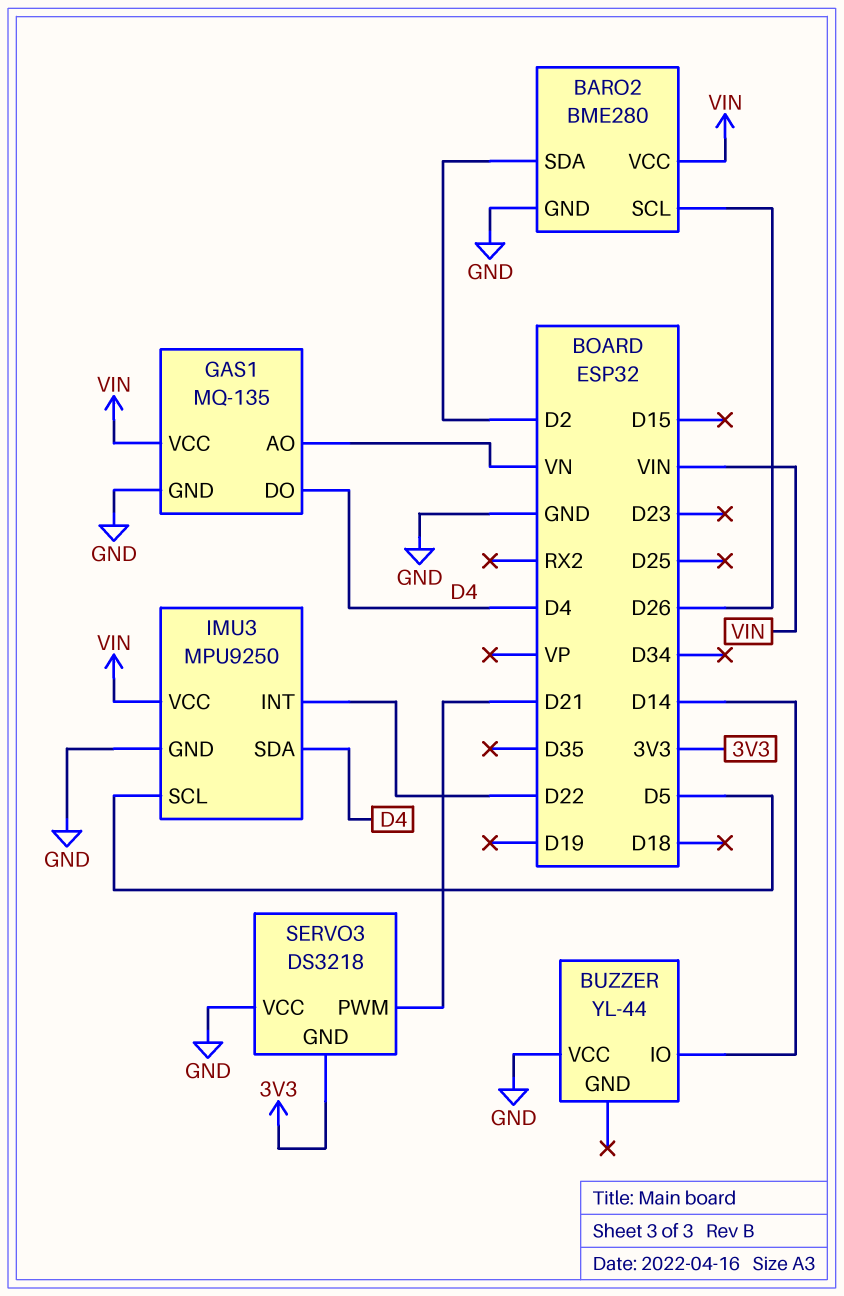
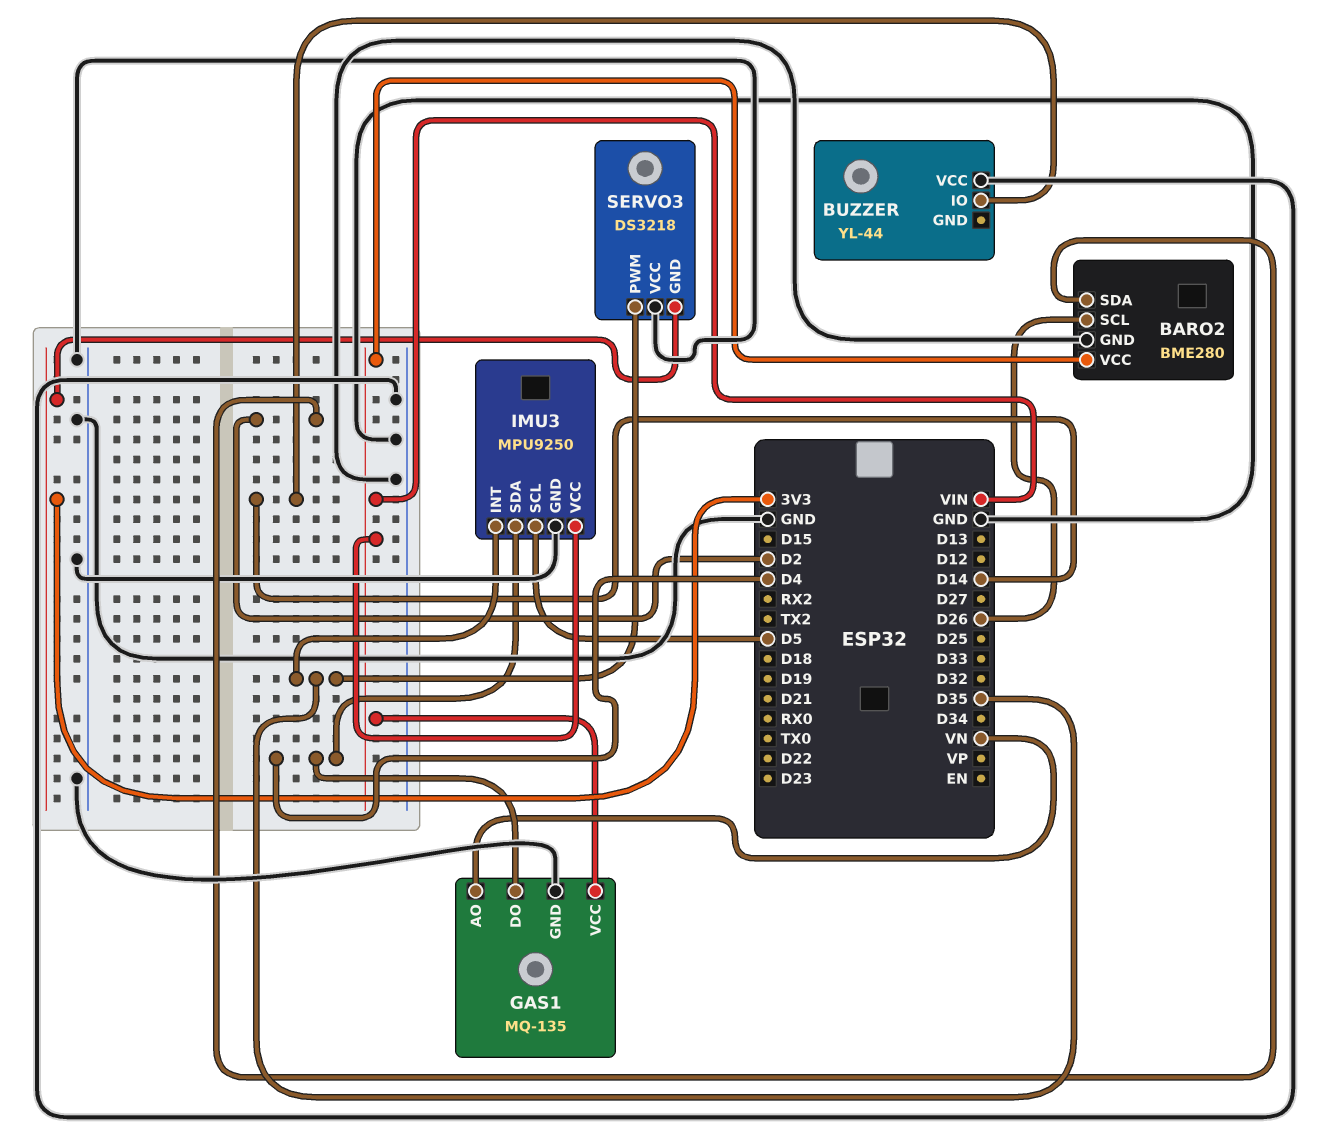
IMU3 pin INT: D22 -> D35
SERVO3 pin PWM: D21 -> D35

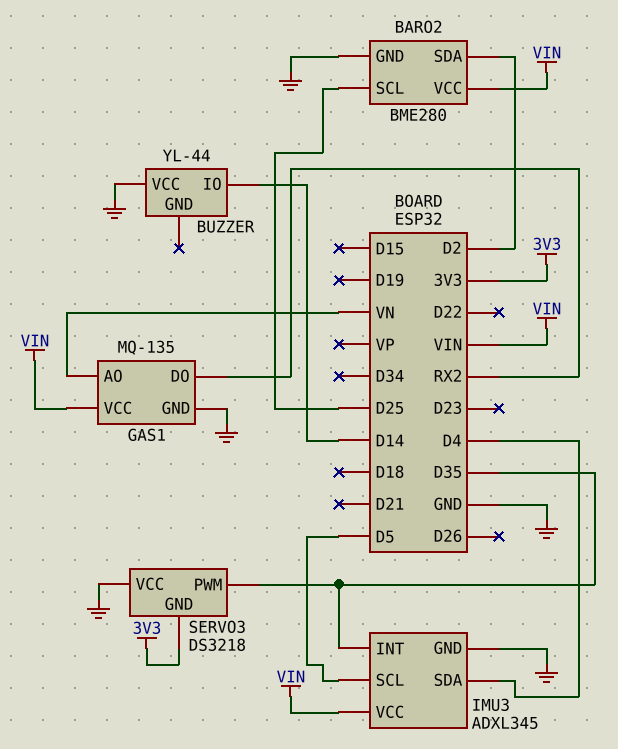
BARO2 pin SCL: D26 -> D25
GAS1 pin DO: D4 -> RX2
IMU3: MPU9250 -> ADXL345

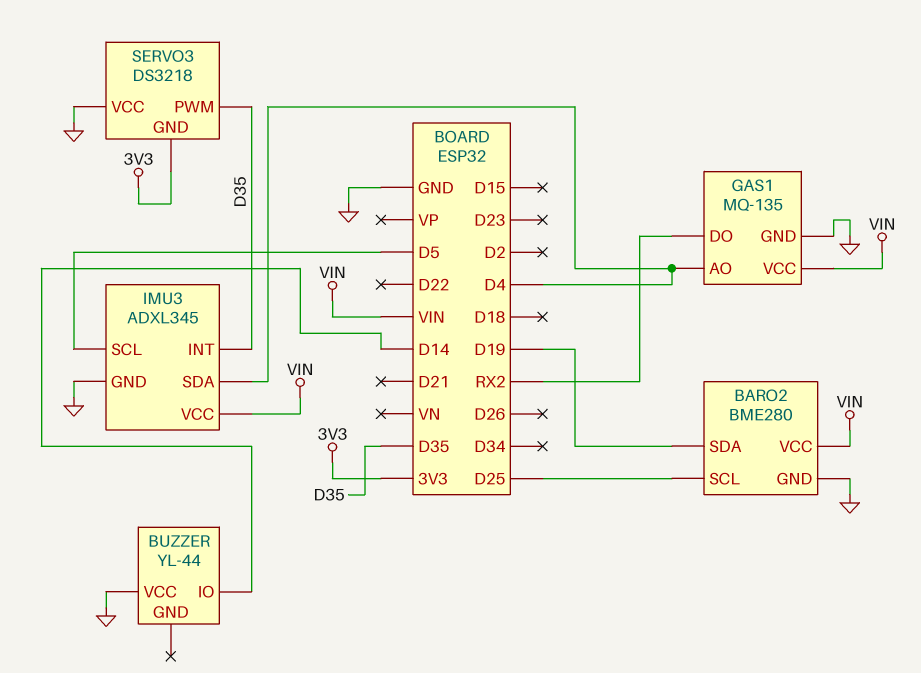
BARO2 pin SDA: D2 -> D19
GAS1 pin AO: VN -> D4

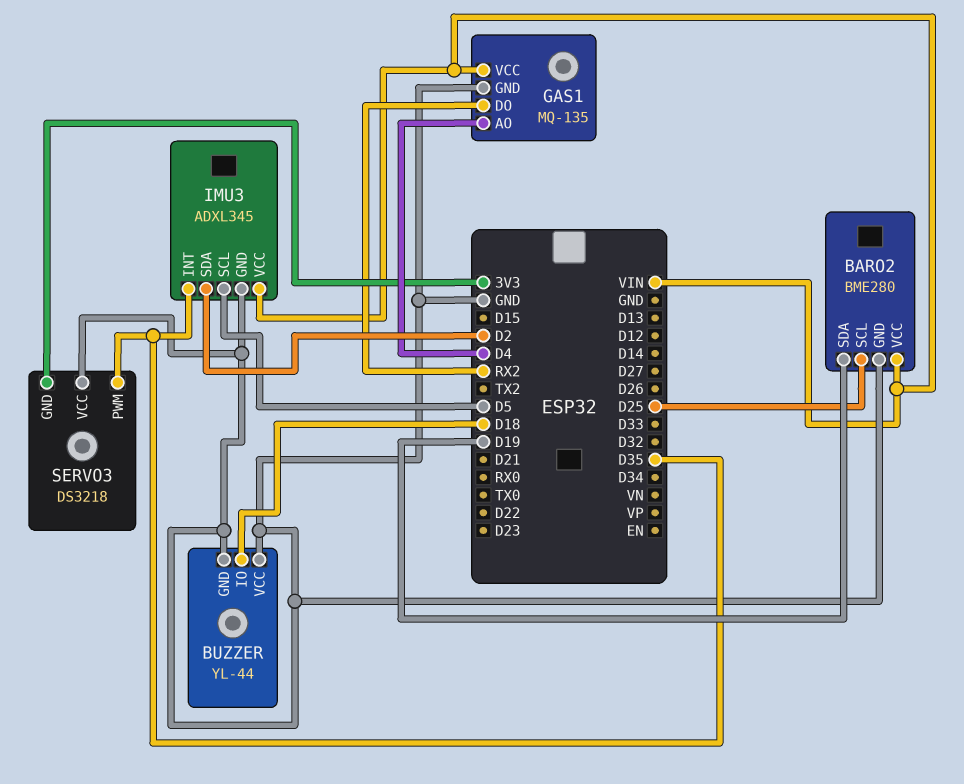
BUZZER pin GND: none -> GND
BUZZER pin IO: D14 -> D18
IMU3 pin SDA: D4 -> D2

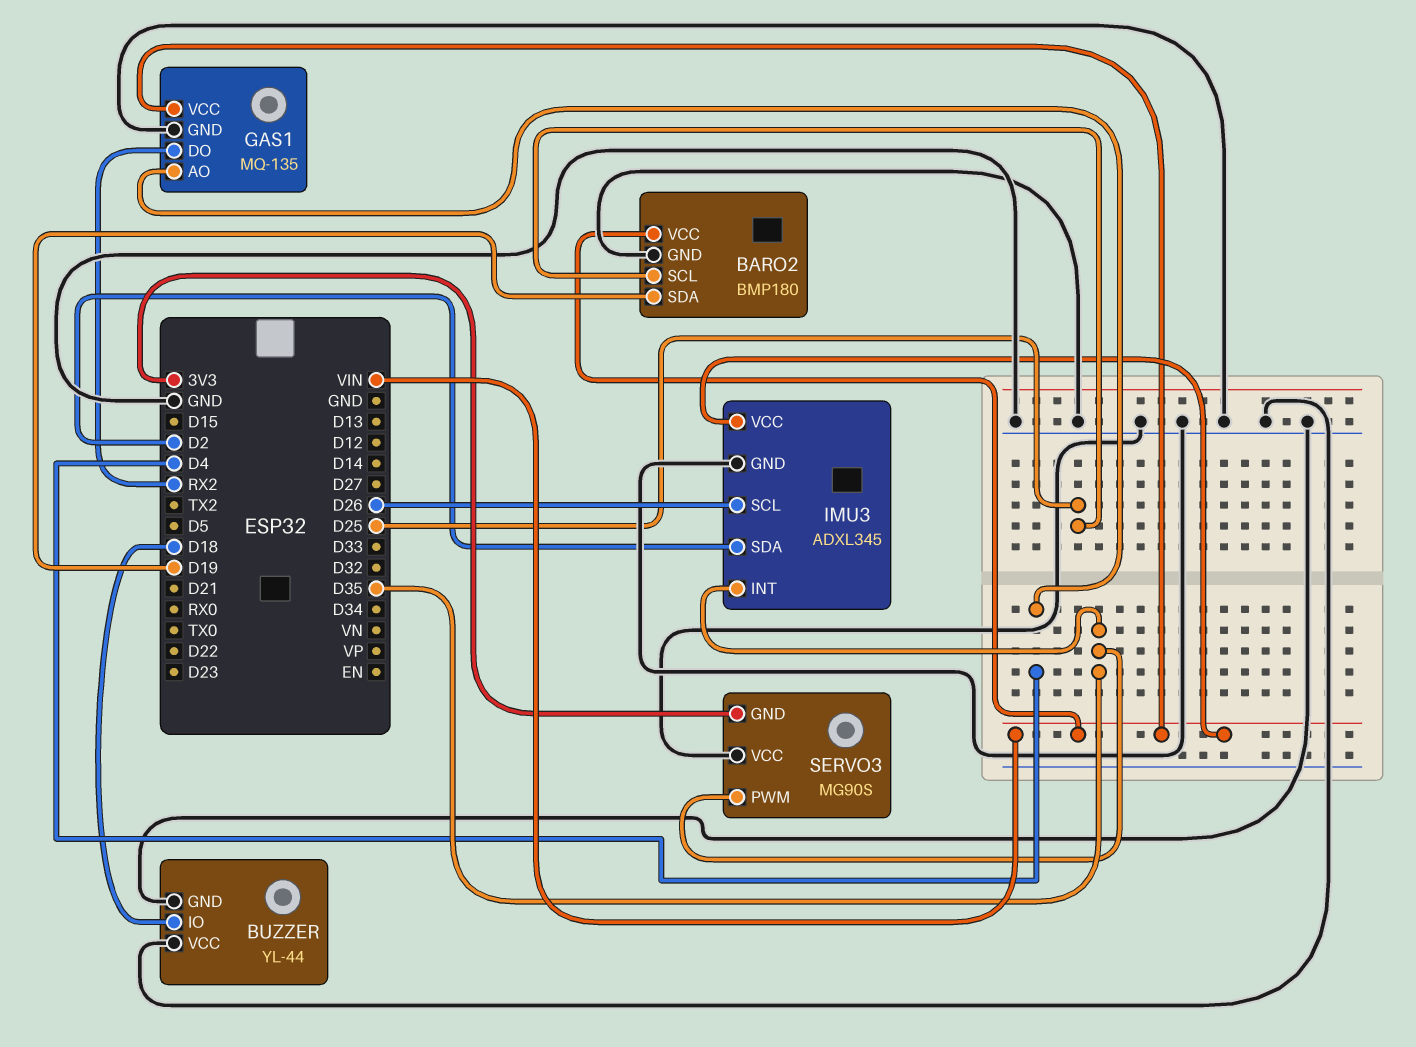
BARO2: BME280 -> BMP180
IMU3 pin SCL: D5 -> D26
SERVO3: DS3218 -> MG90S

